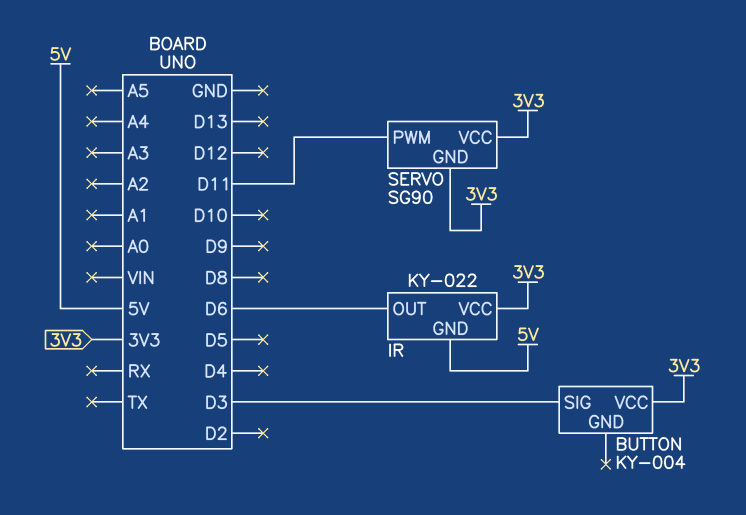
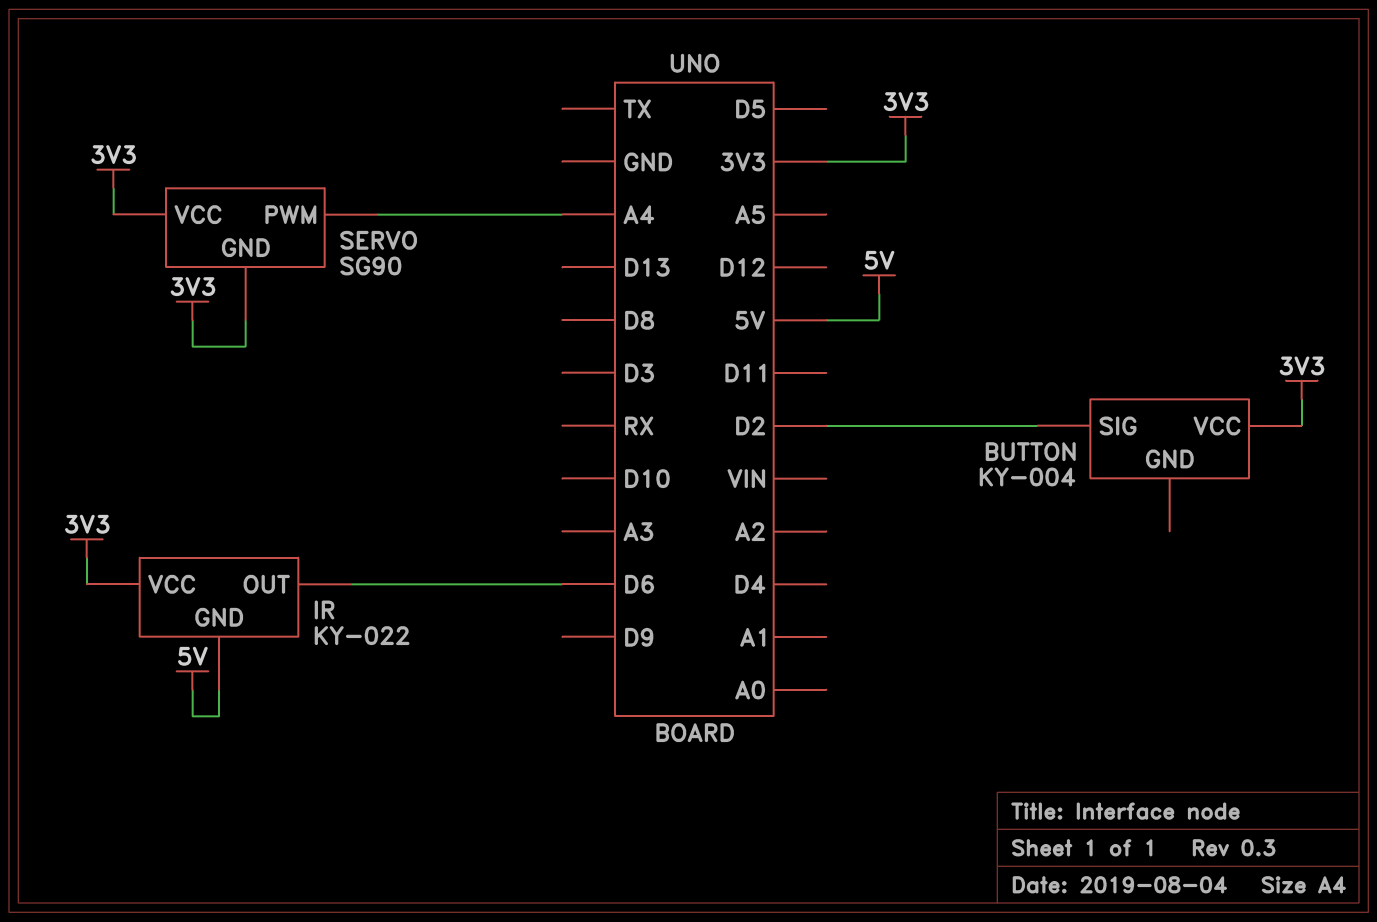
BUTTON pin SIG: D3 -> D2
SERVO pin PWM: D11 -> A4

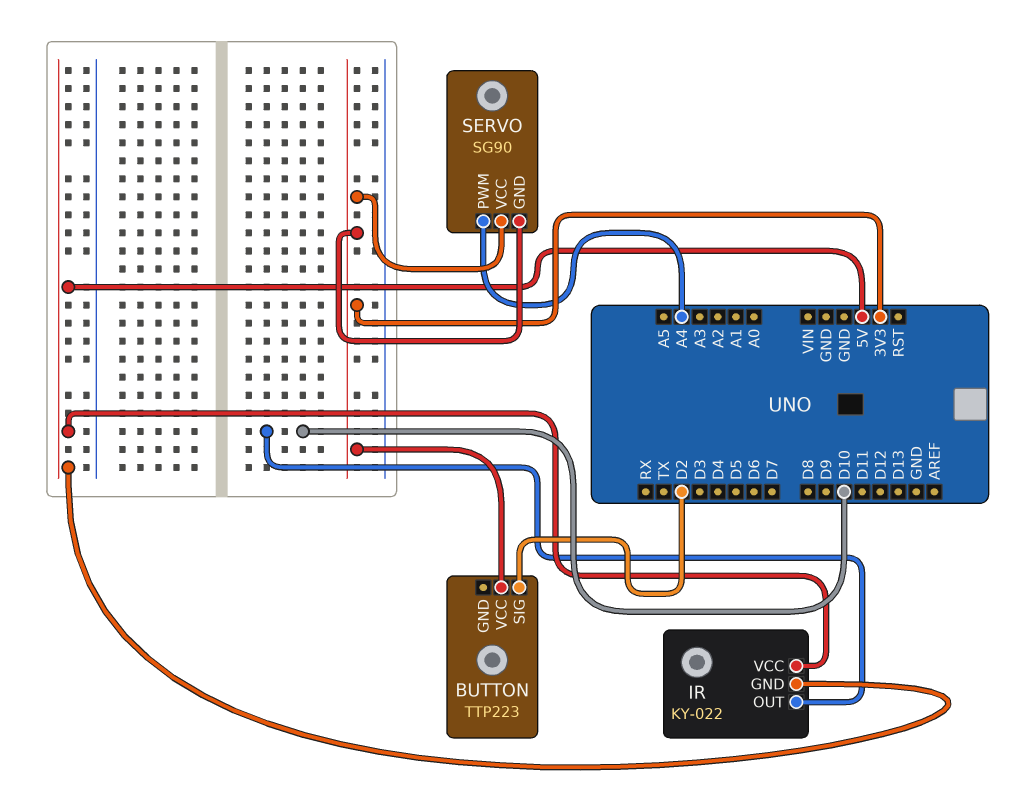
BUTTON: KY-004 -> TTP223
IR pin OUT: D6 -> D10
IR pin VCC: 3V3 -> 5V

